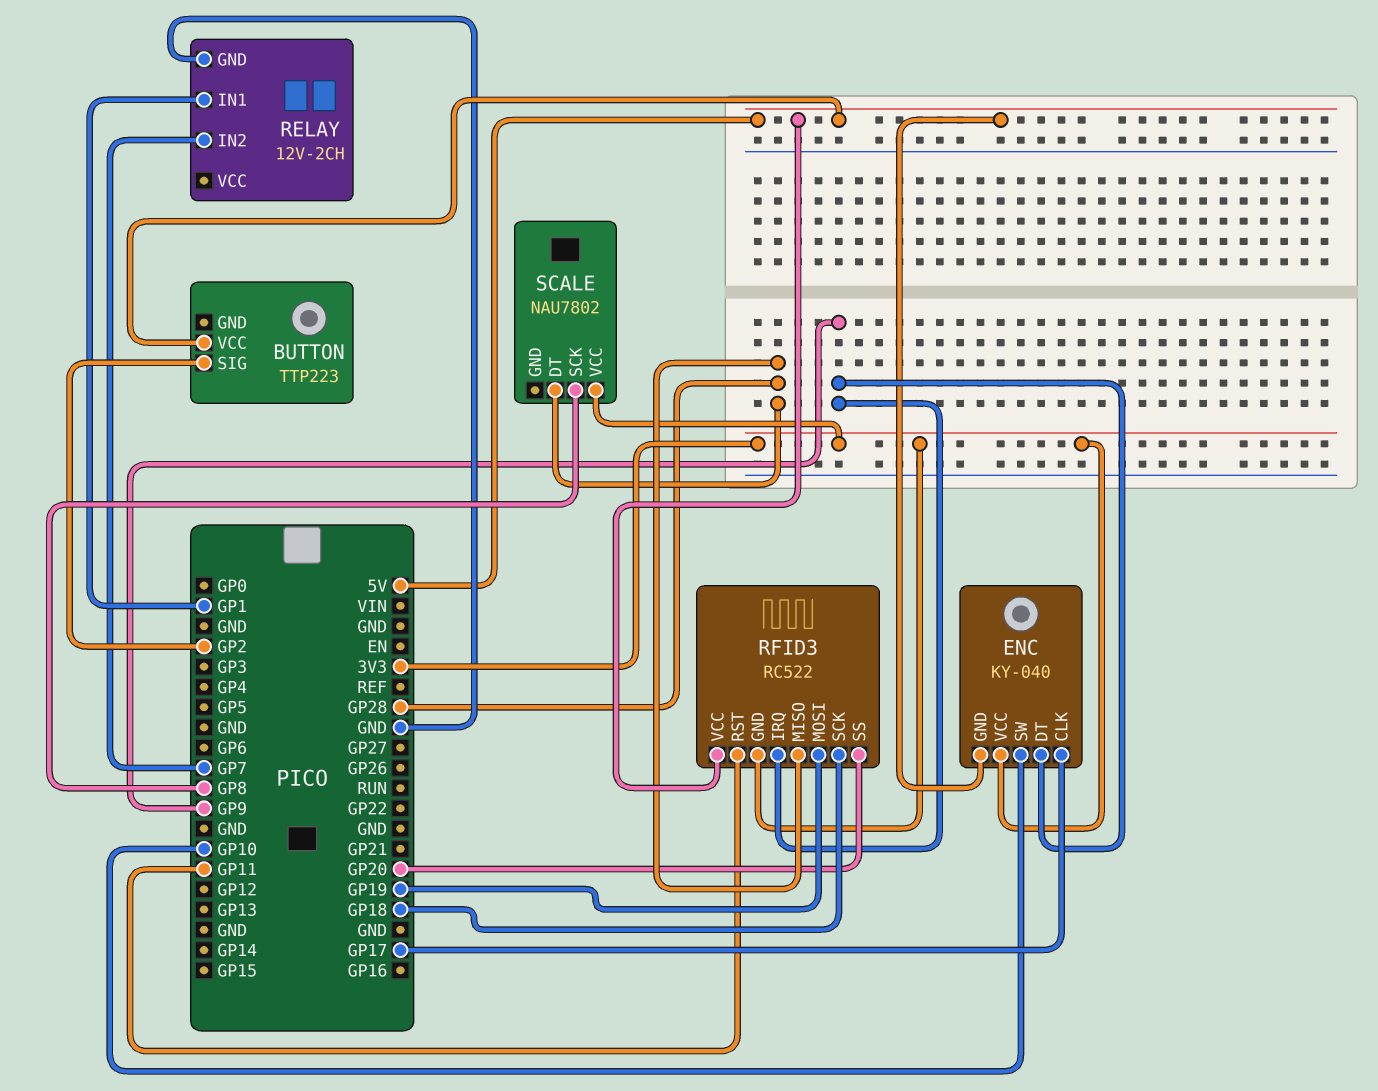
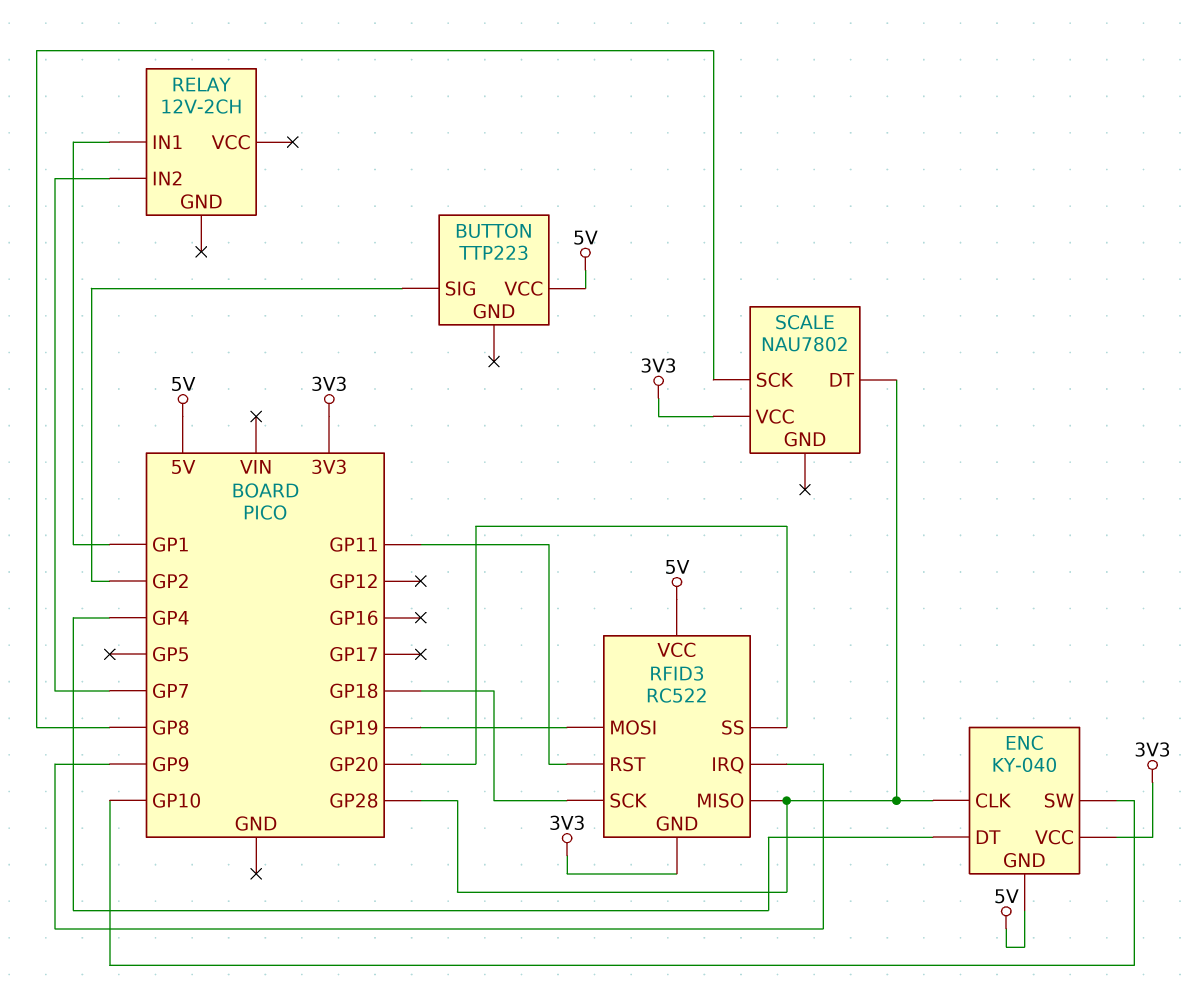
ENC pin CLK: GP17 -> GP28
ENC pin DT: GP9 -> GP4
RELAY pin GND: GND -> none

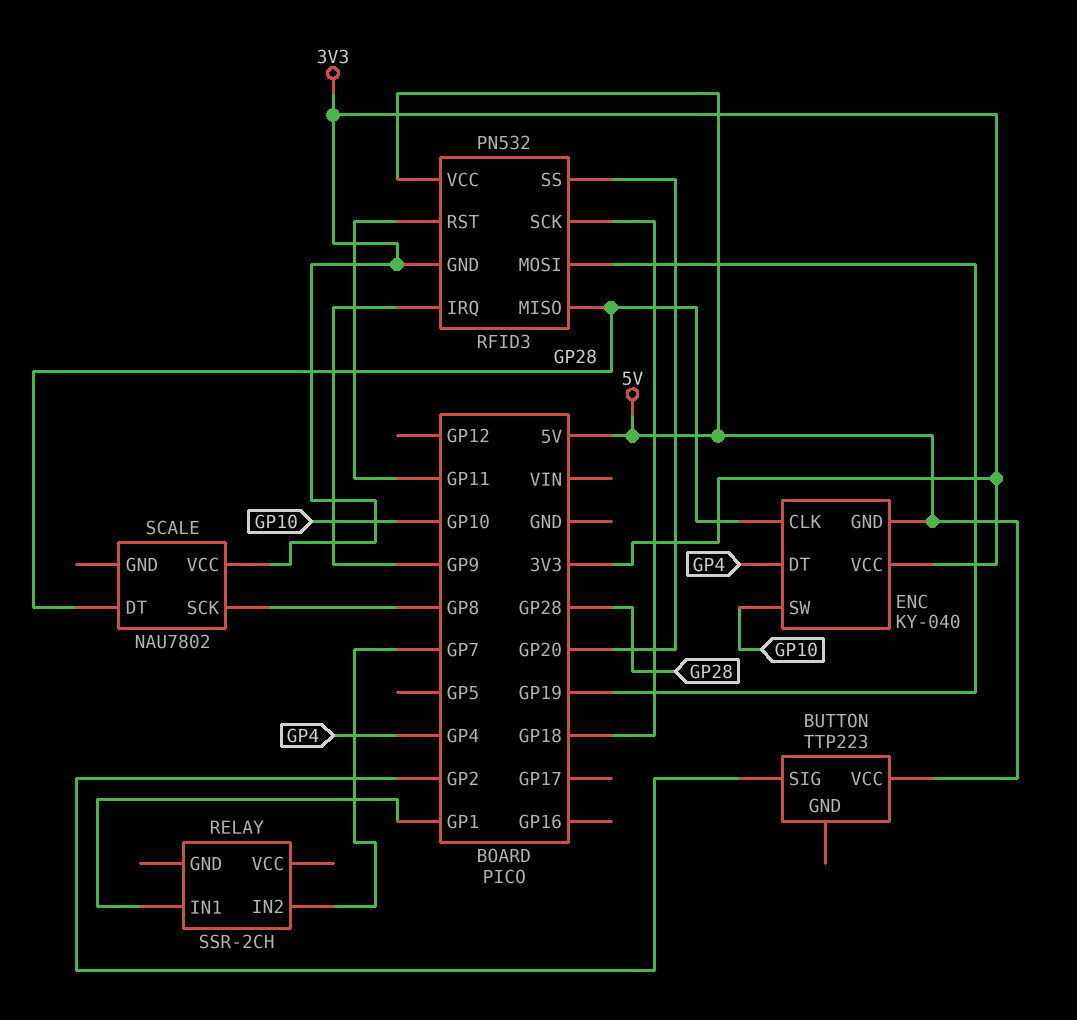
RELAY: 12V-2CH -> SSR-2CH
RFID3: RC522 -> PN532

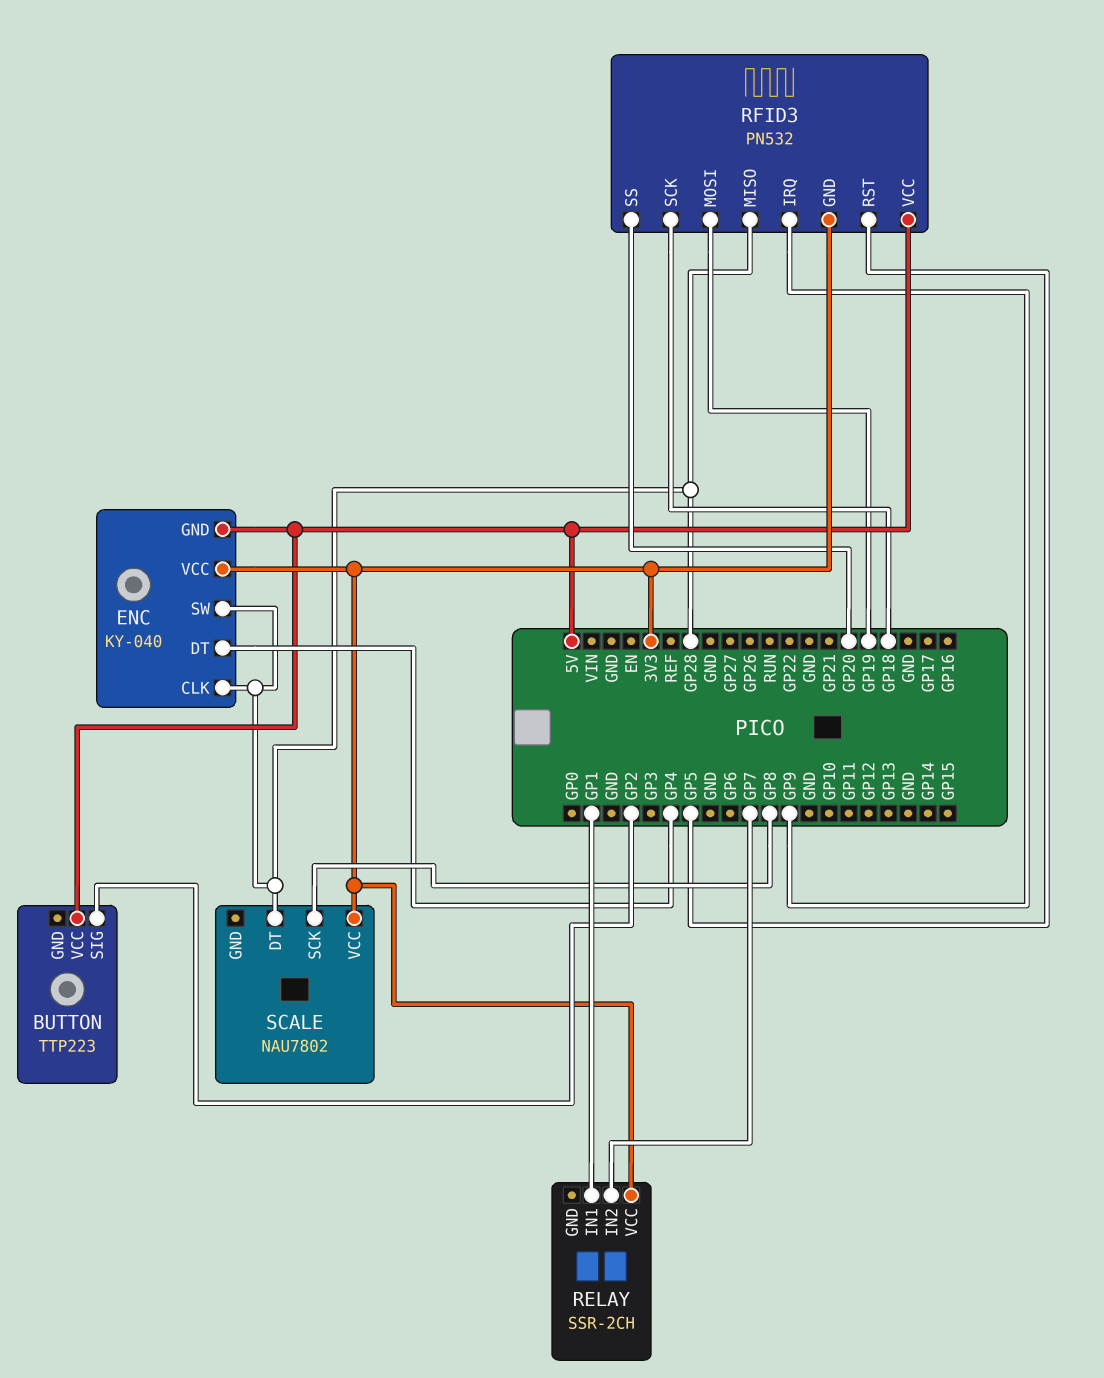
ENC pin SW: GP10 -> GP28
RELAY pin VCC: none -> 3V3
RFID3 pin RST: GP11 -> GP5

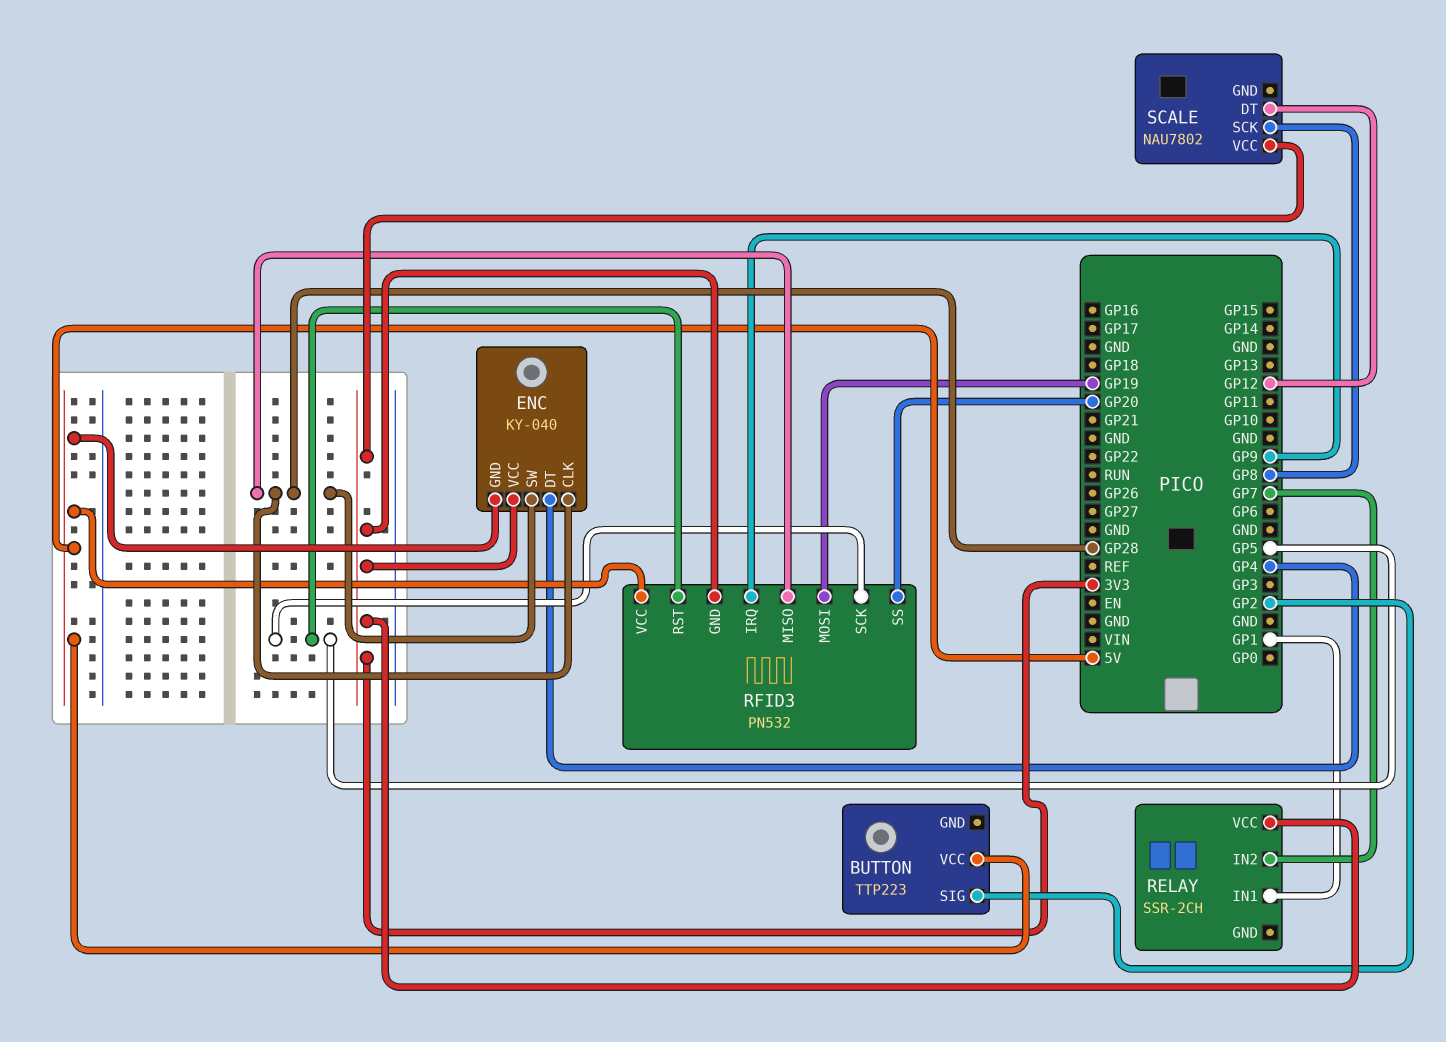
RFID3 pin SCK: GP18 -> GP5
SCALE pin DT: GP28 -> GP12

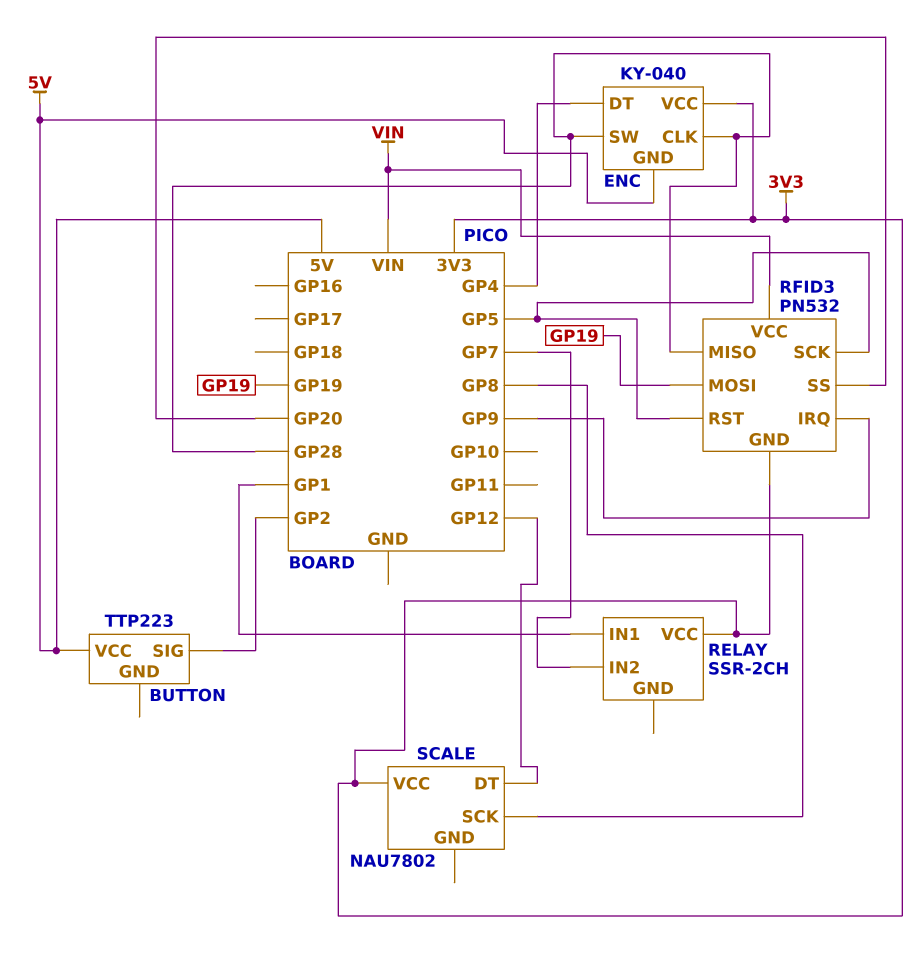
RFID3 pin VCC: 5V -> VIN

